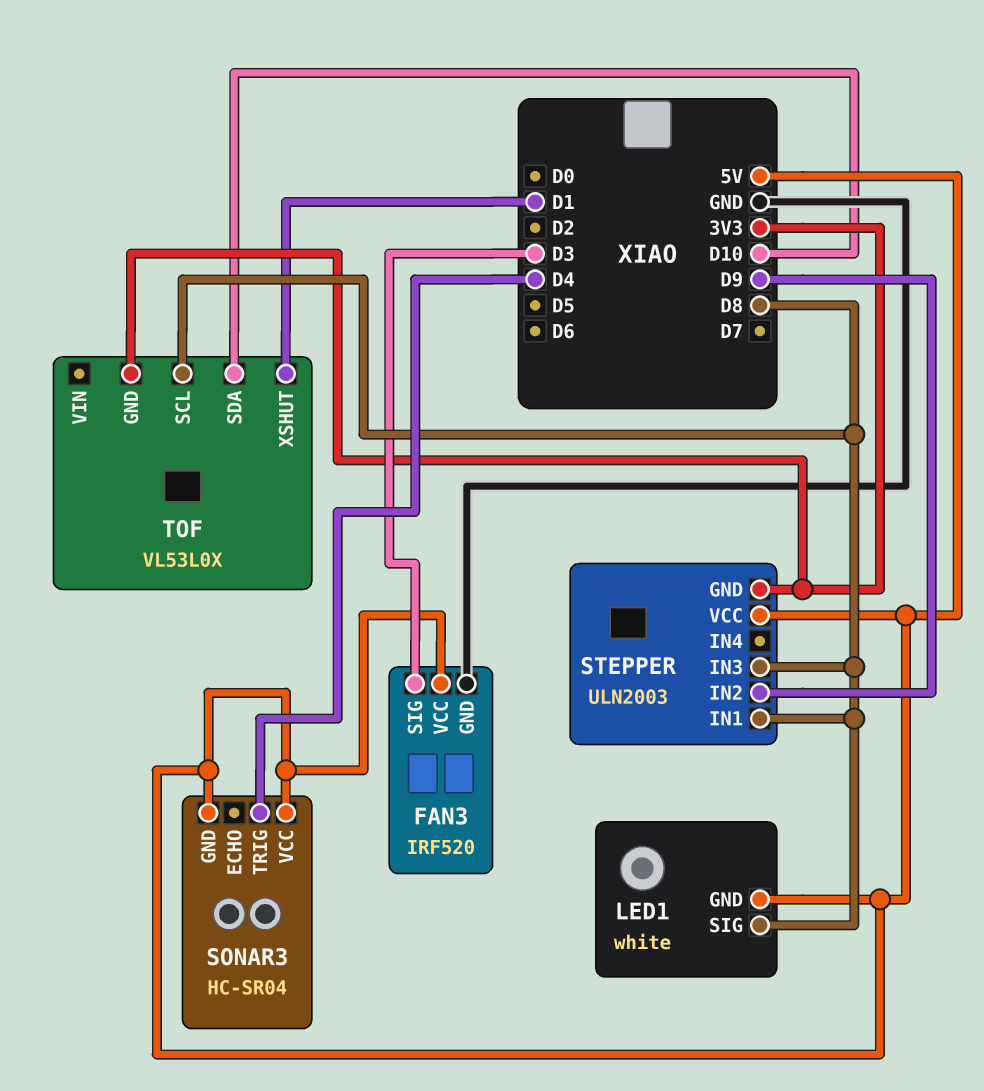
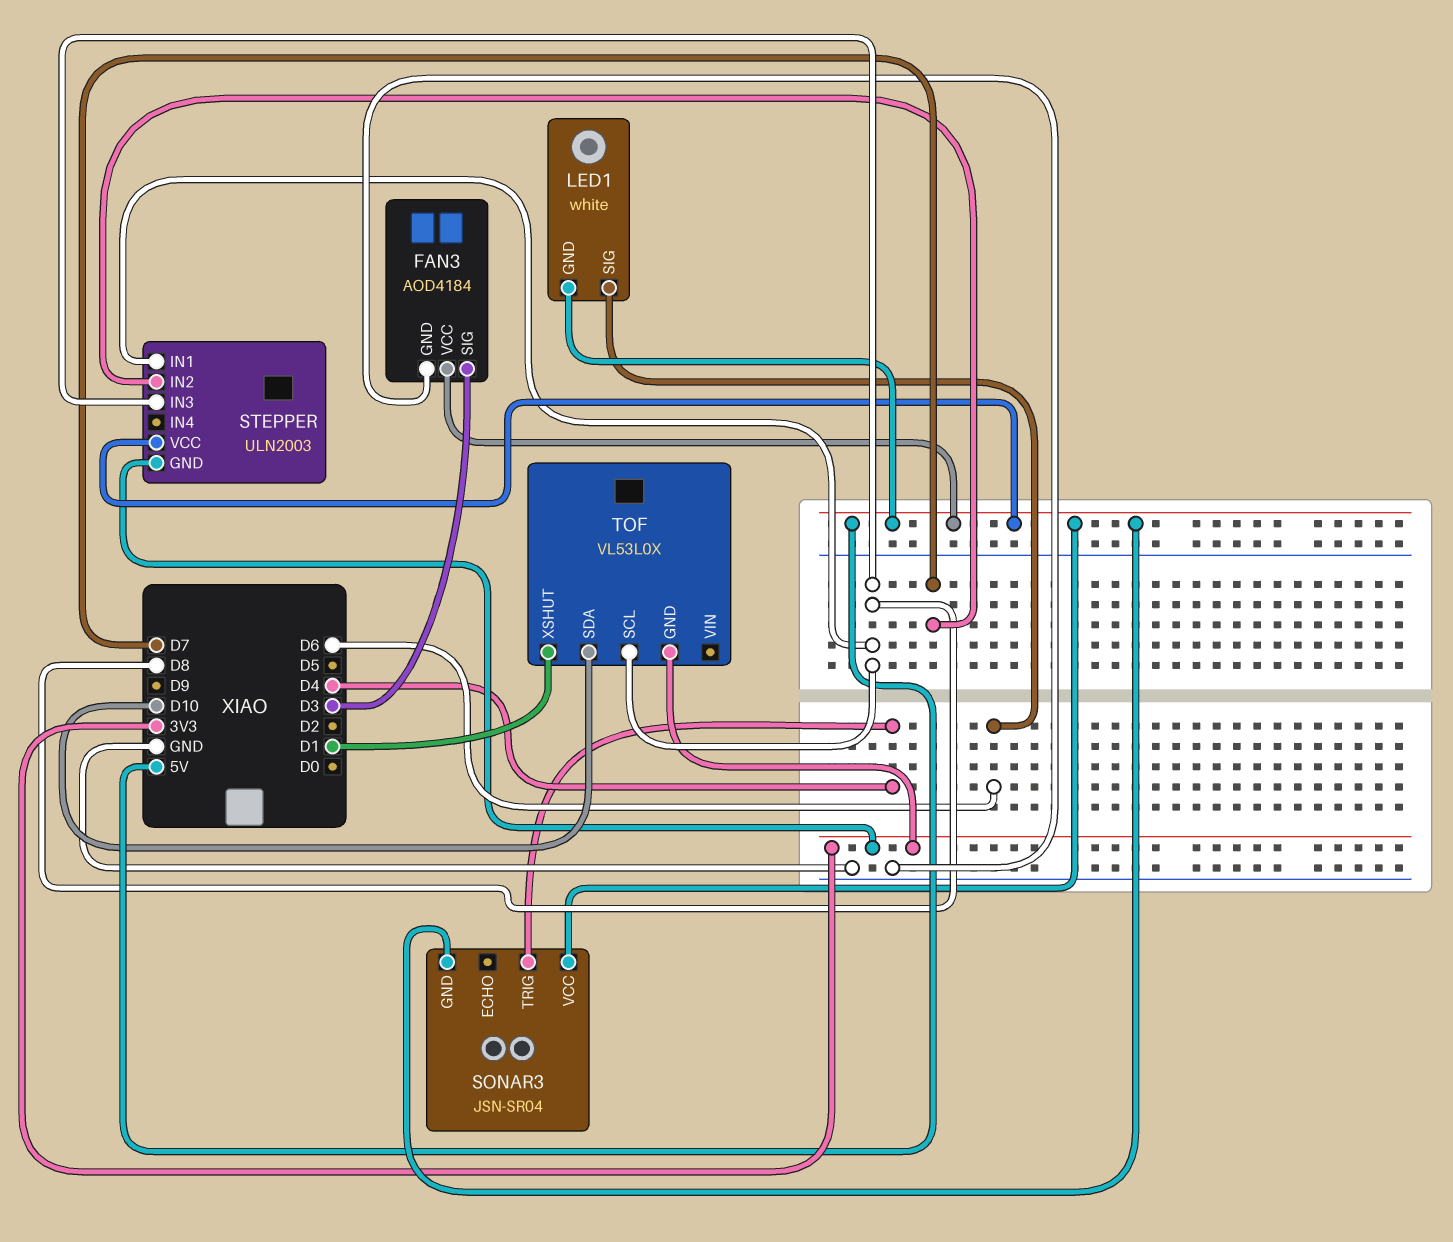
FAN3: IRF520 -> AOD4184
LED1 pin SIG: D8 -> D6
SONAR3: HC-SR04 -> JSN-SR04
STEPPER pin IN2: D9 -> D7

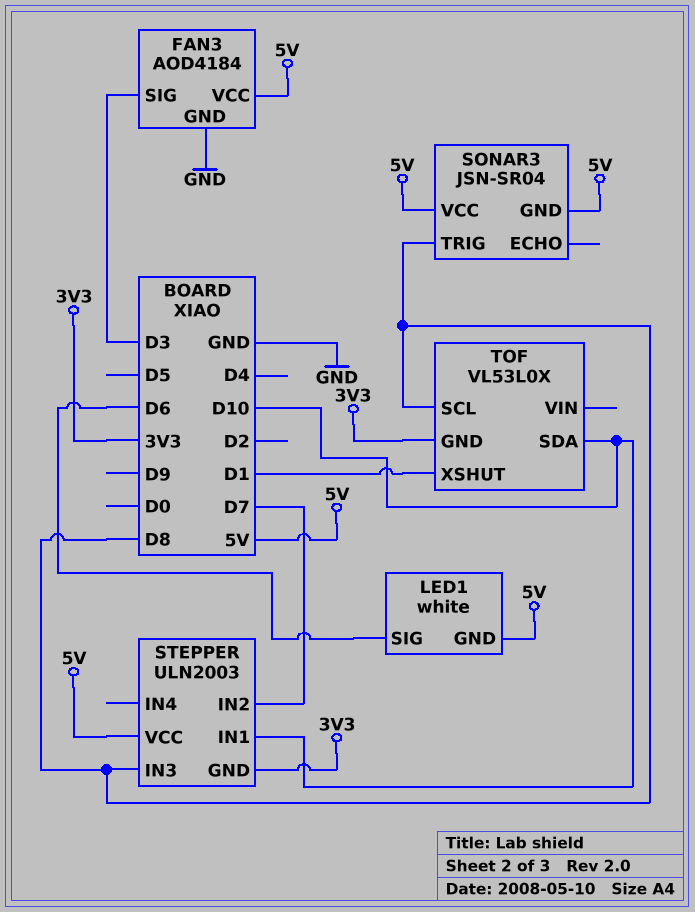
SONAR3 pin TRIG: D4 -> D8
STEPPER pin IN1: D8 -> D10

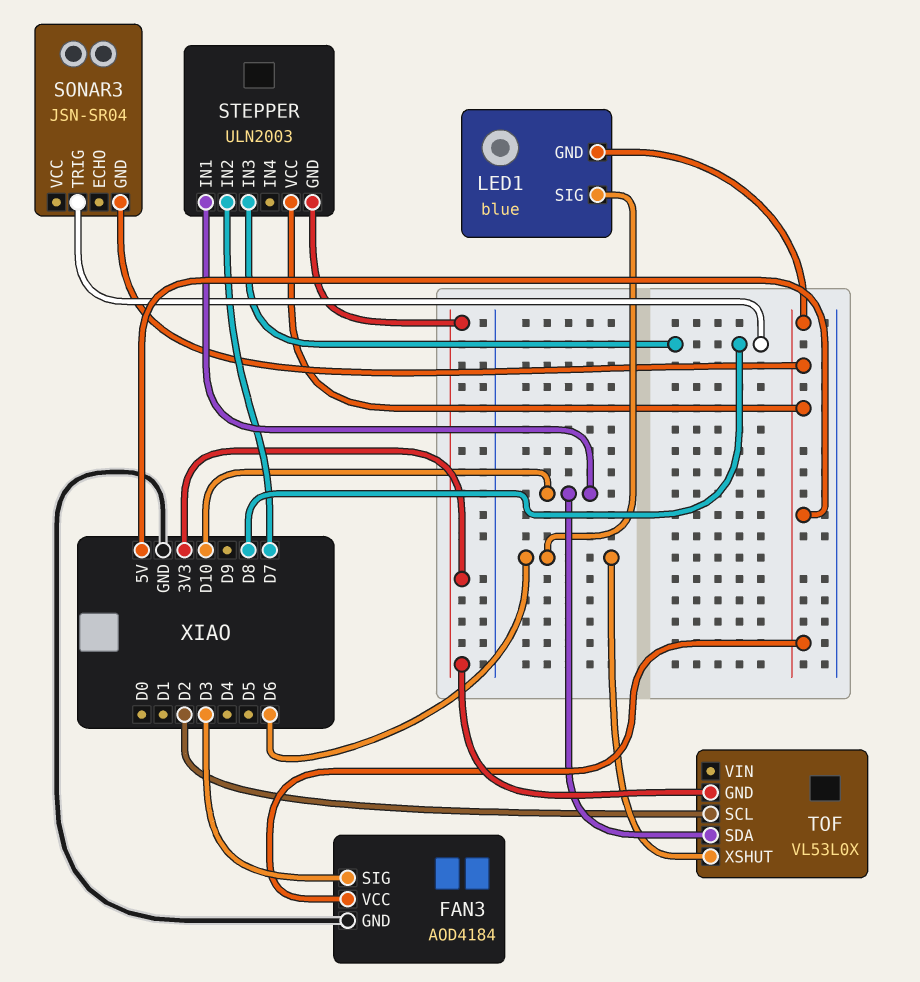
LED1: white -> blue
SONAR3 pin VCC: 5V -> none
TOF pin SCL: D8 -> D2
TOF pin XSHUT: D1 -> D6

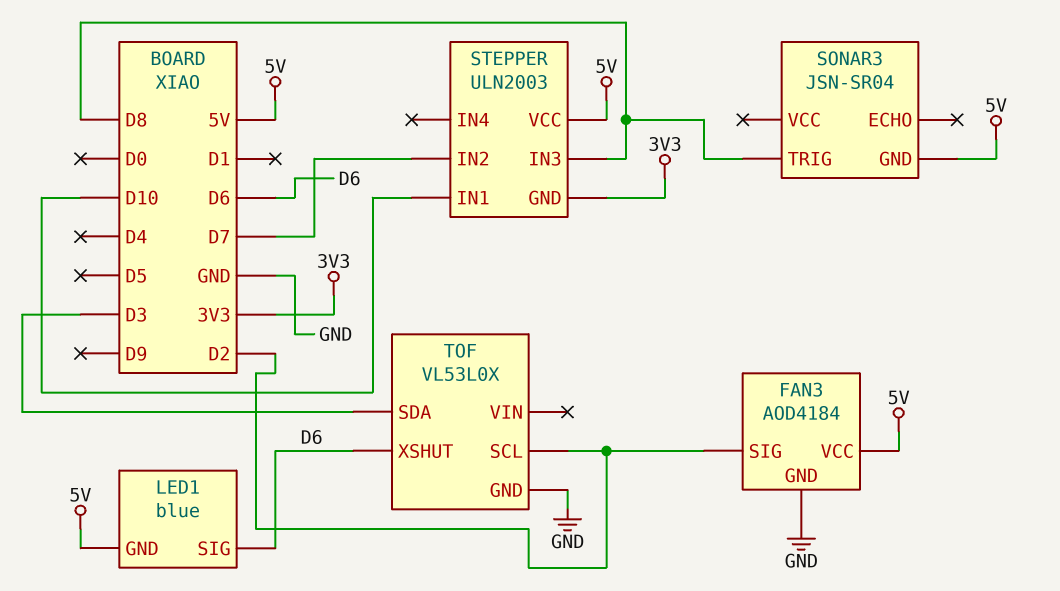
FAN3 pin SIG: D3 -> D2
TOF pin GND: 3V3 -> GND
TOF pin SDA: D10 -> D3

